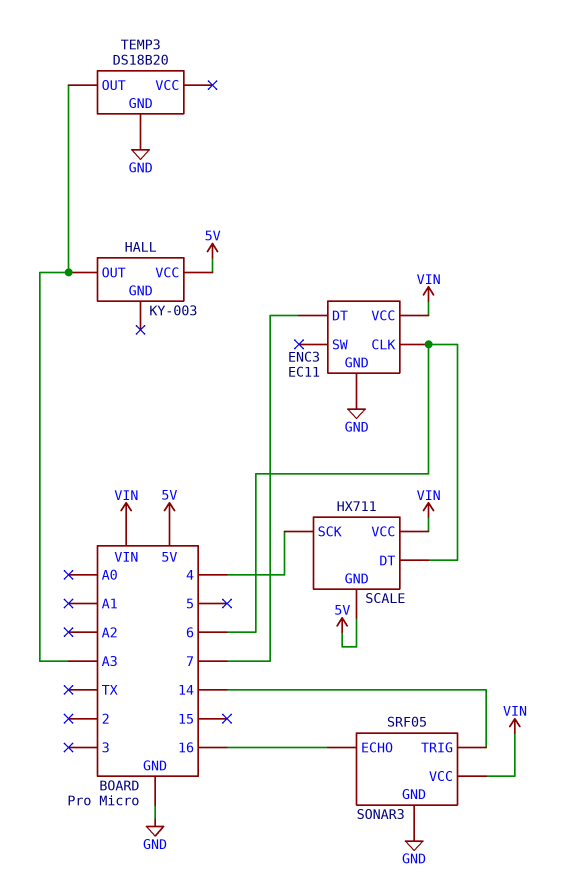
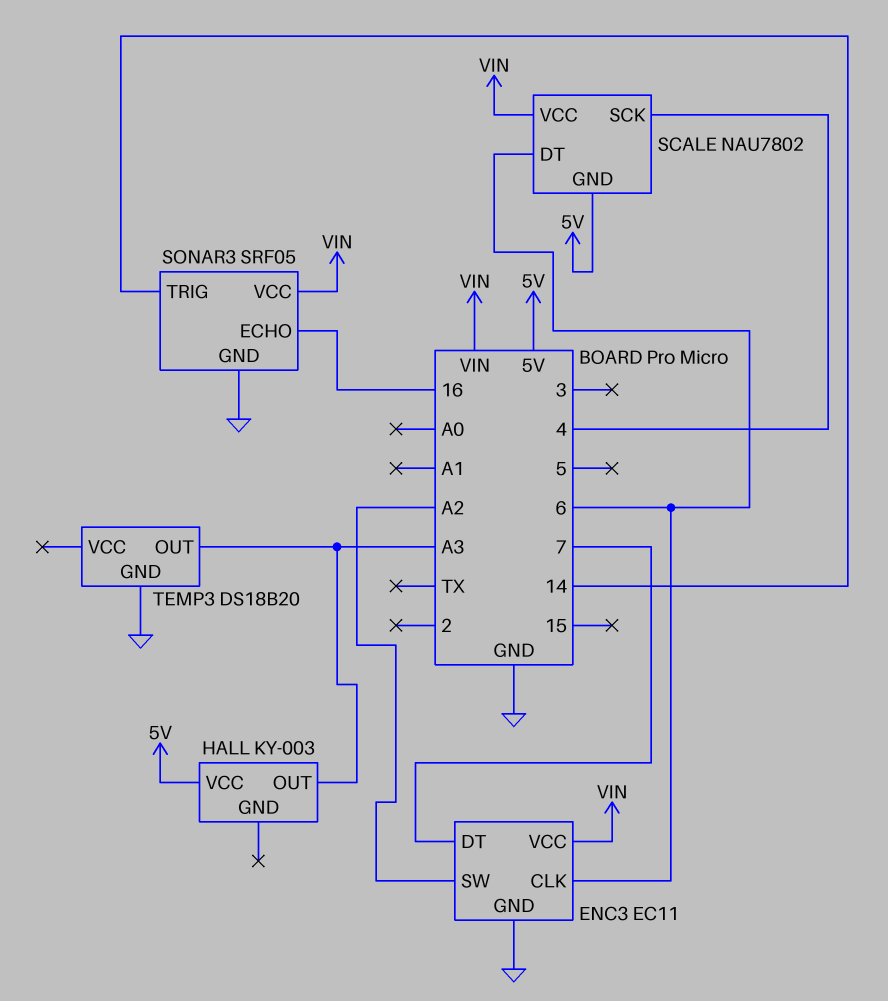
ENC3 pin SW: none -> A2
SCALE: HX711 -> NAU7802

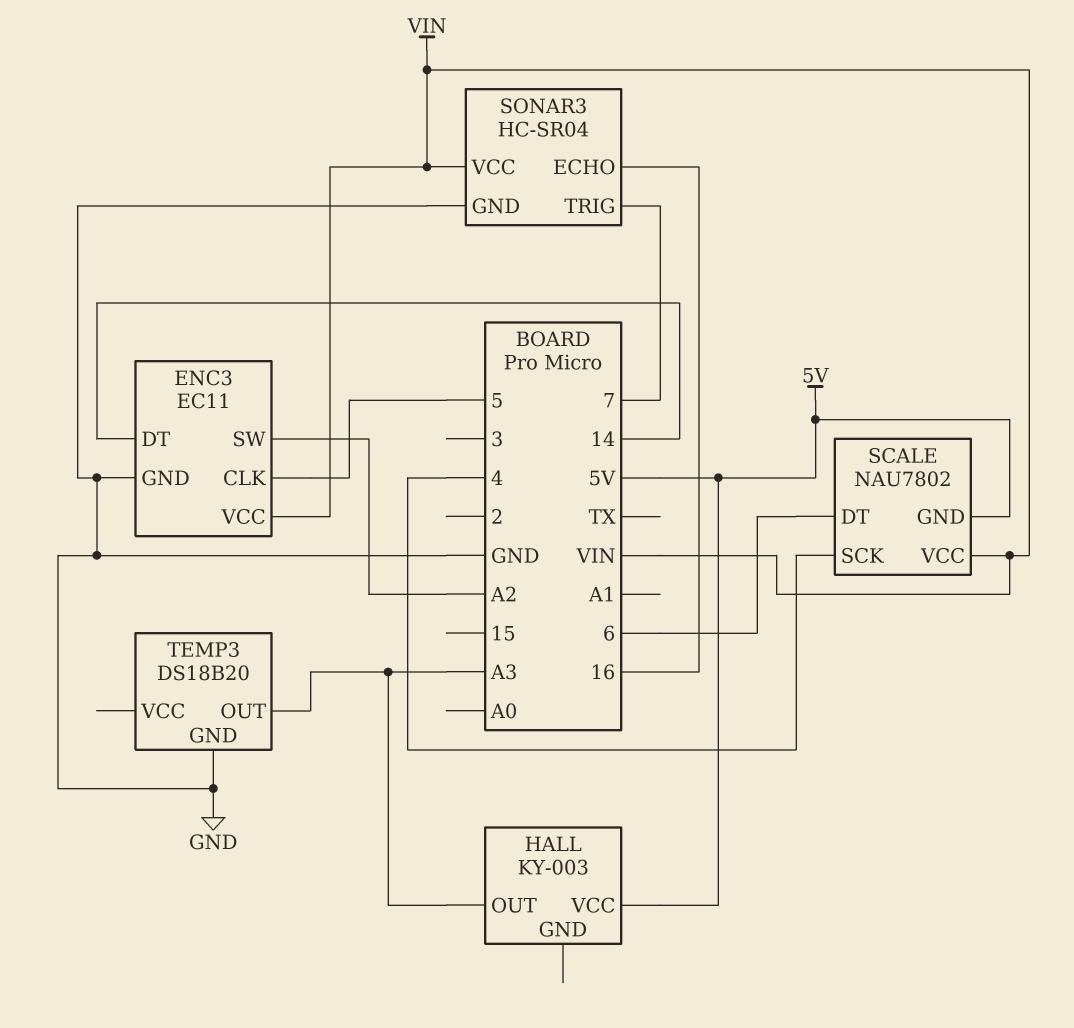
ENC3 pin CLK: 6 -> 5
ENC3 pin DT: 7 -> 14
SONAR3: SRF05 -> HC-SR04
SONAR3 pin TRIG: 14 -> 7

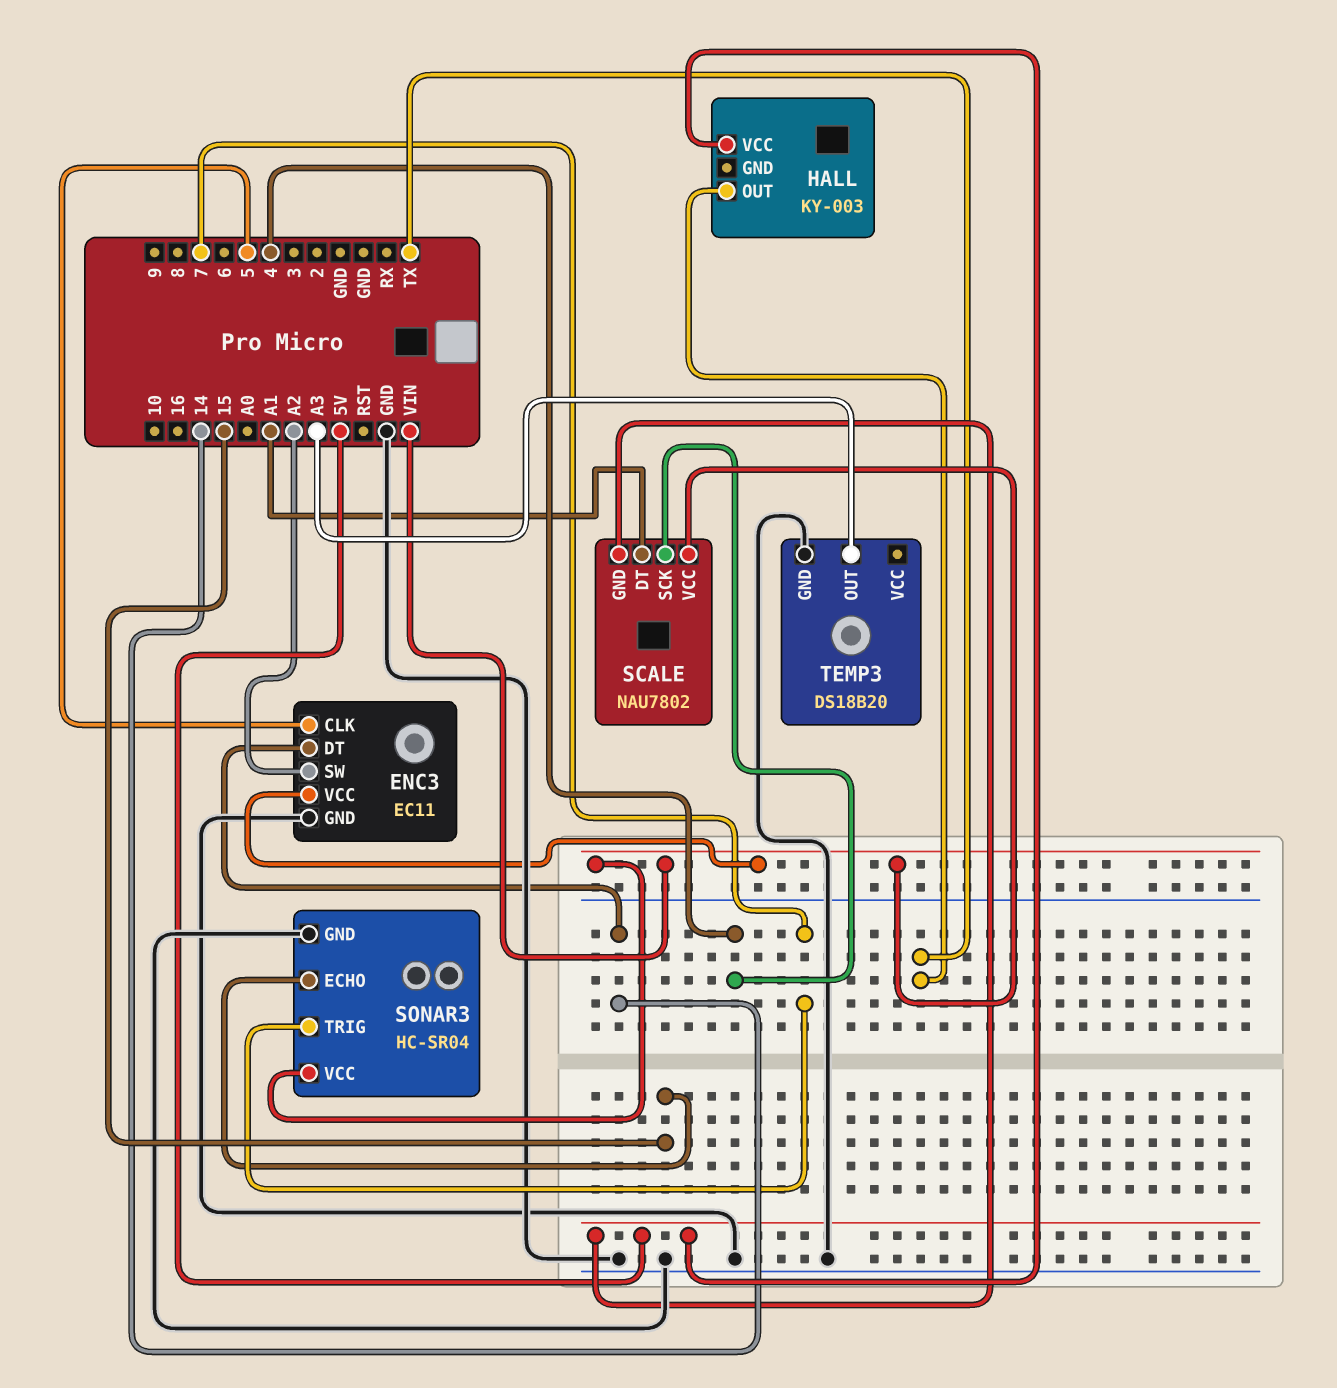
HALL pin OUT: A3 -> TX
SCALE pin DT: 6 -> A1
SONAR3 pin ECHO: 16 -> 15

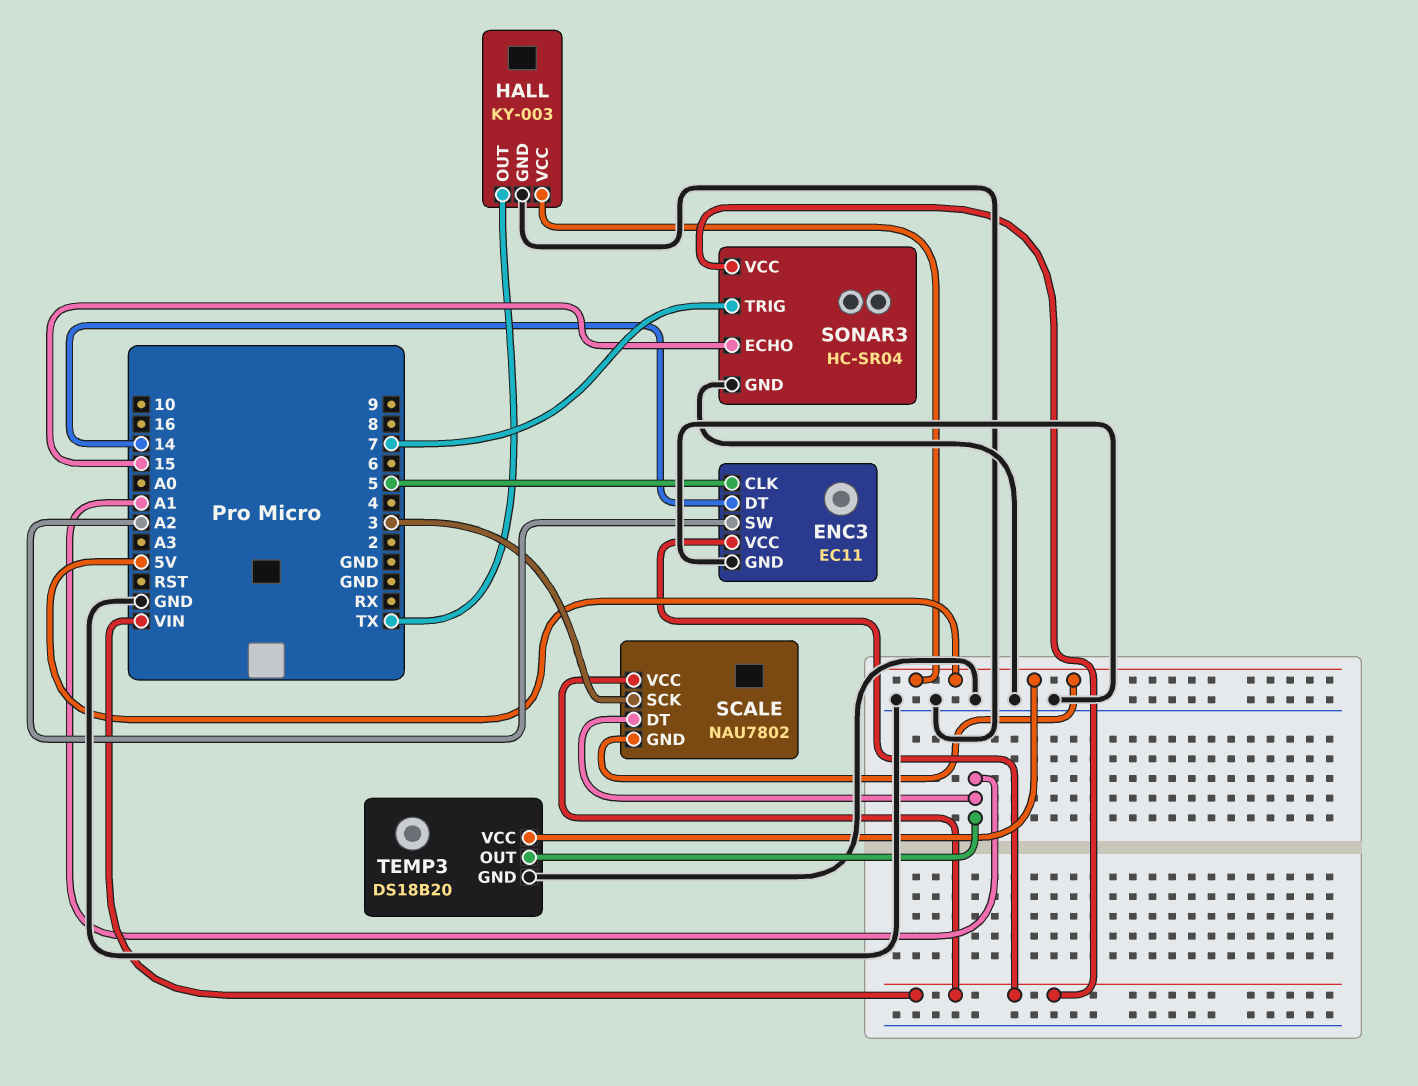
HALL pin GND: none -> GND
SCALE pin SCK: 4 -> 3
TEMP3 pin OUT: A3 -> A1
TEMP3 pin VCC: none -> 5V

